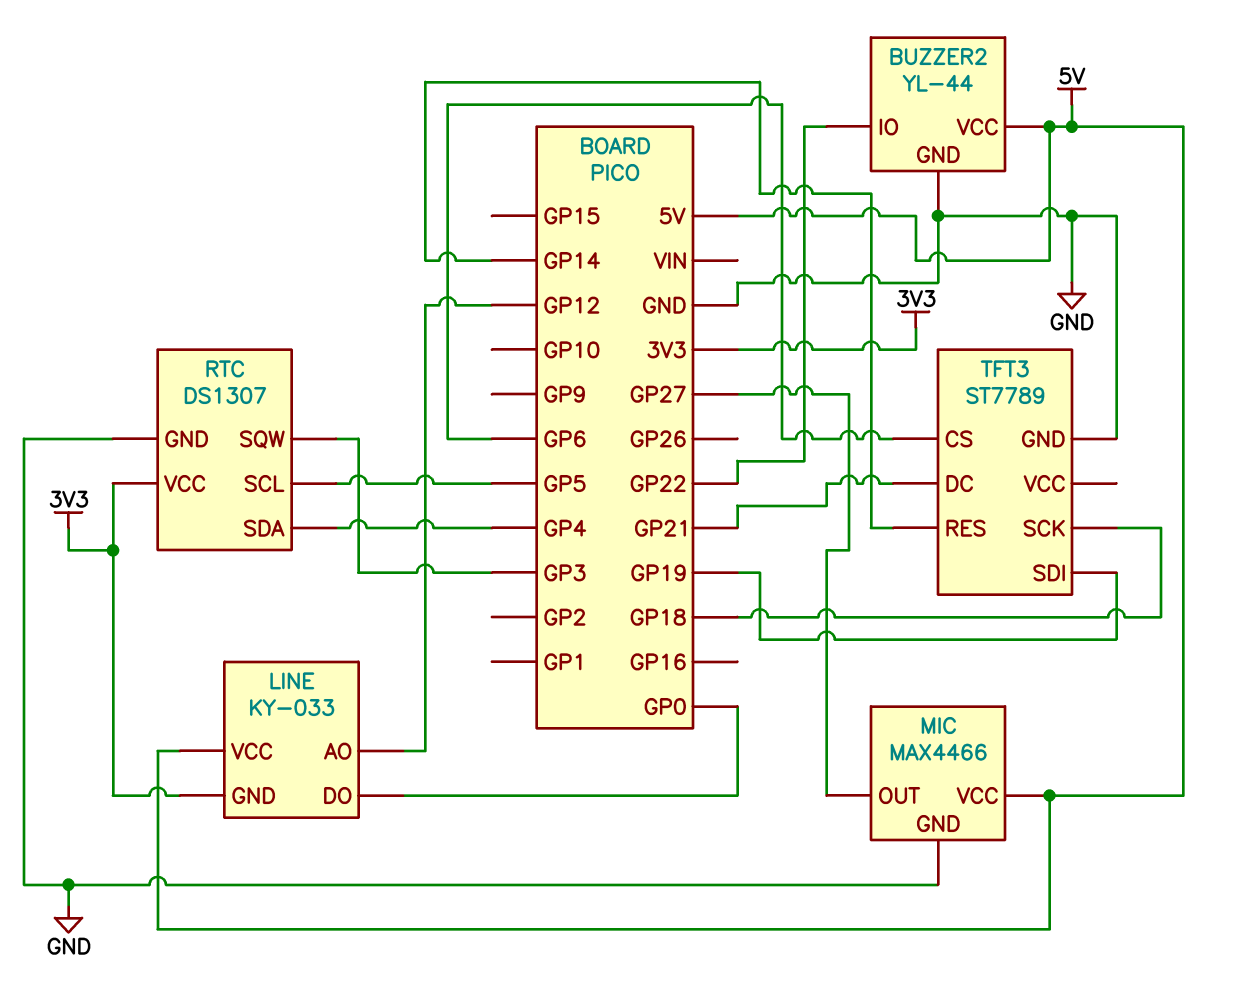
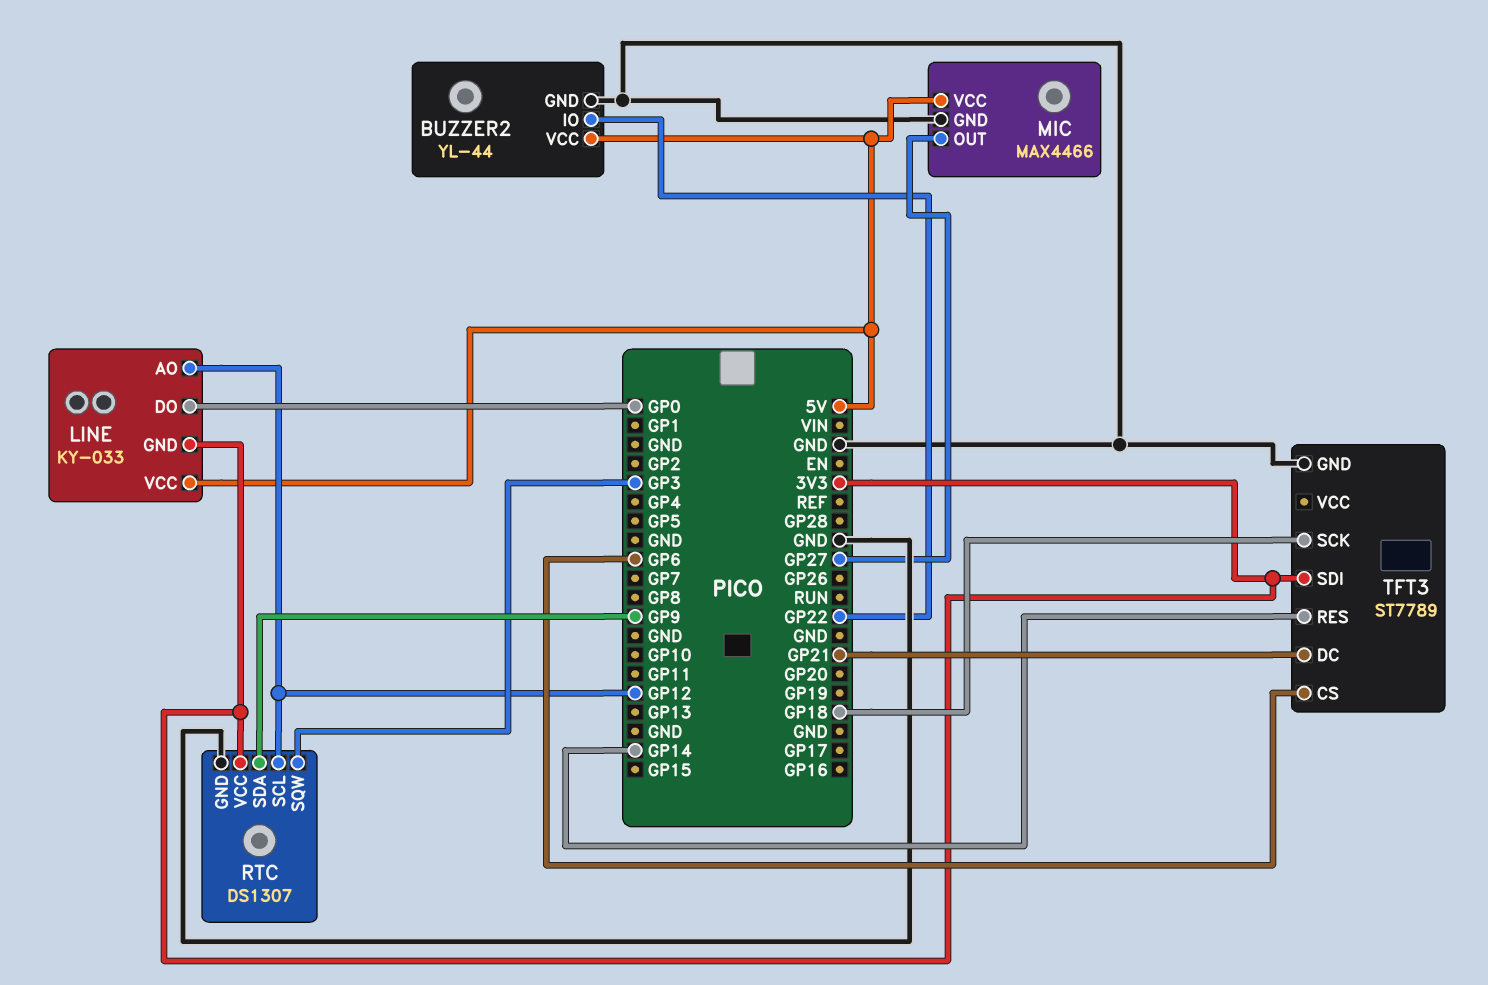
RTC pin SCL: GP5 -> GP12
RTC pin SDA: GP4 -> GP9
TFT3 pin SDI: GP19 -> 3V3

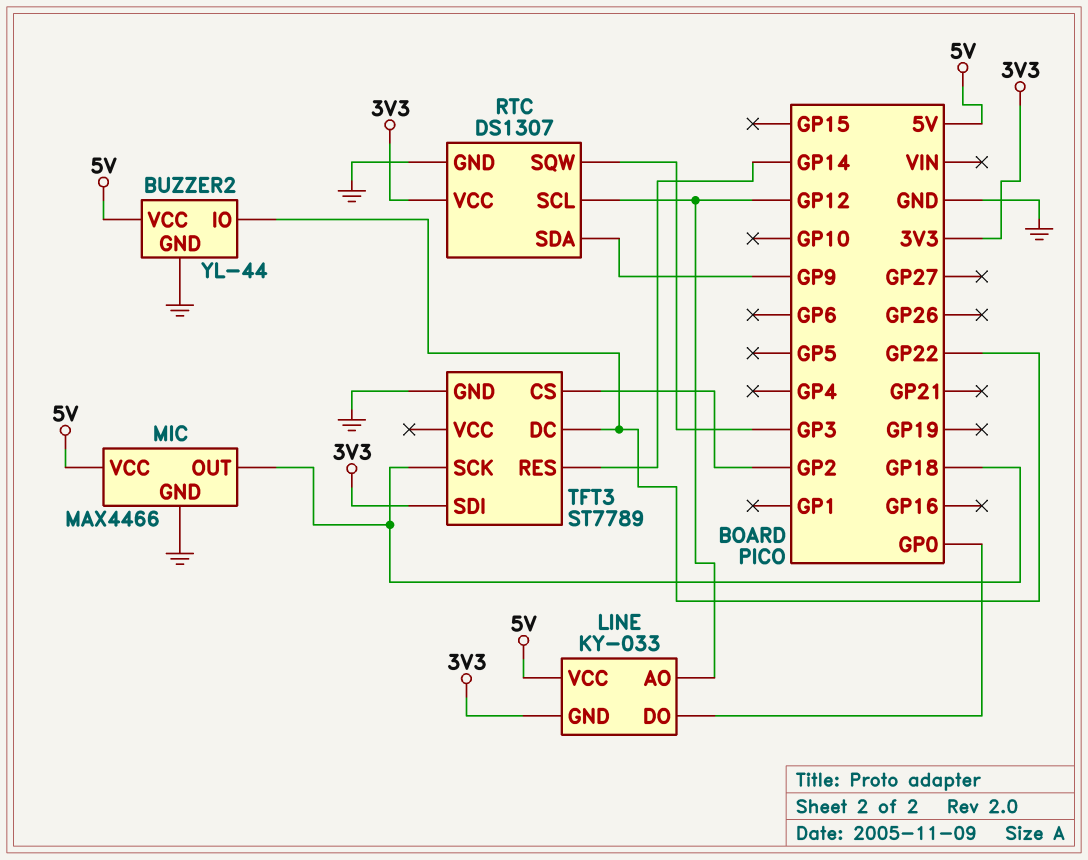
MIC pin OUT: GP27 -> GP18
TFT3 pin CS: GP6 -> GP2
TFT3 pin DC: GP21 -> GP22

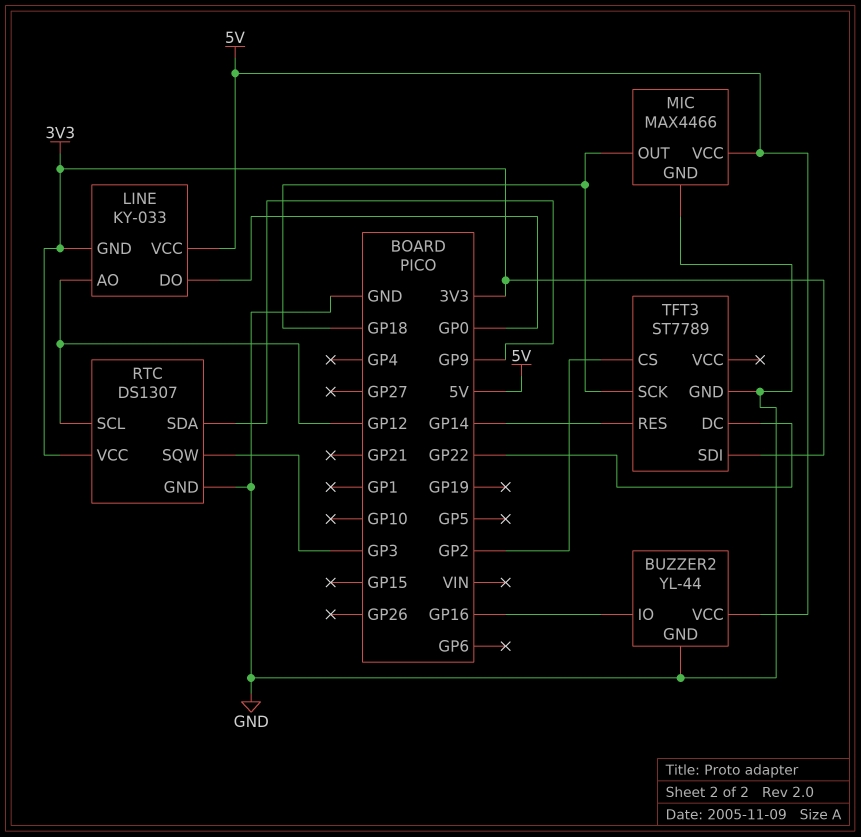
BUZZER2 pin IO: GP22 -> GP16

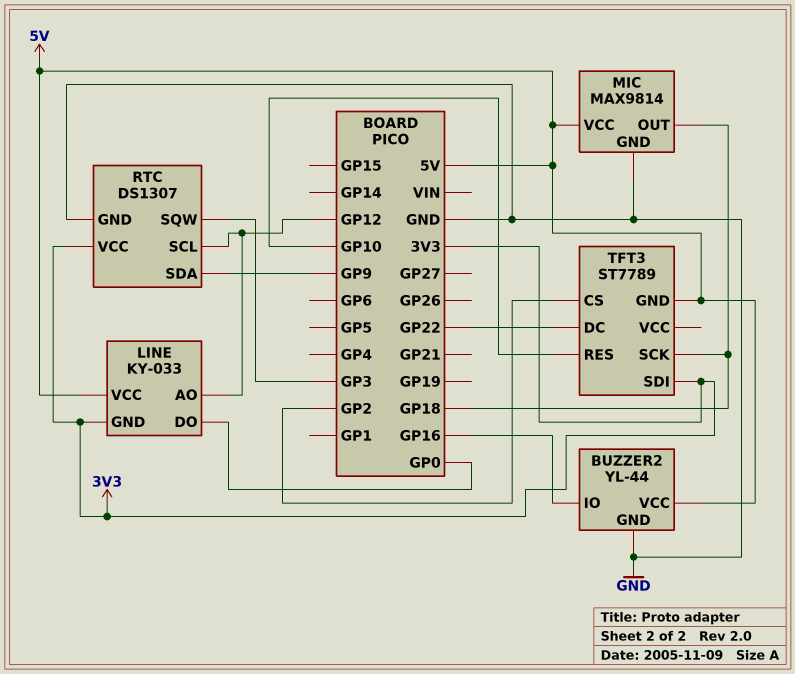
MIC: MAX4466 -> MAX9814
TFT3 pin GND: GND -> 5V
TFT3 pin RES: GP14 -> GP10

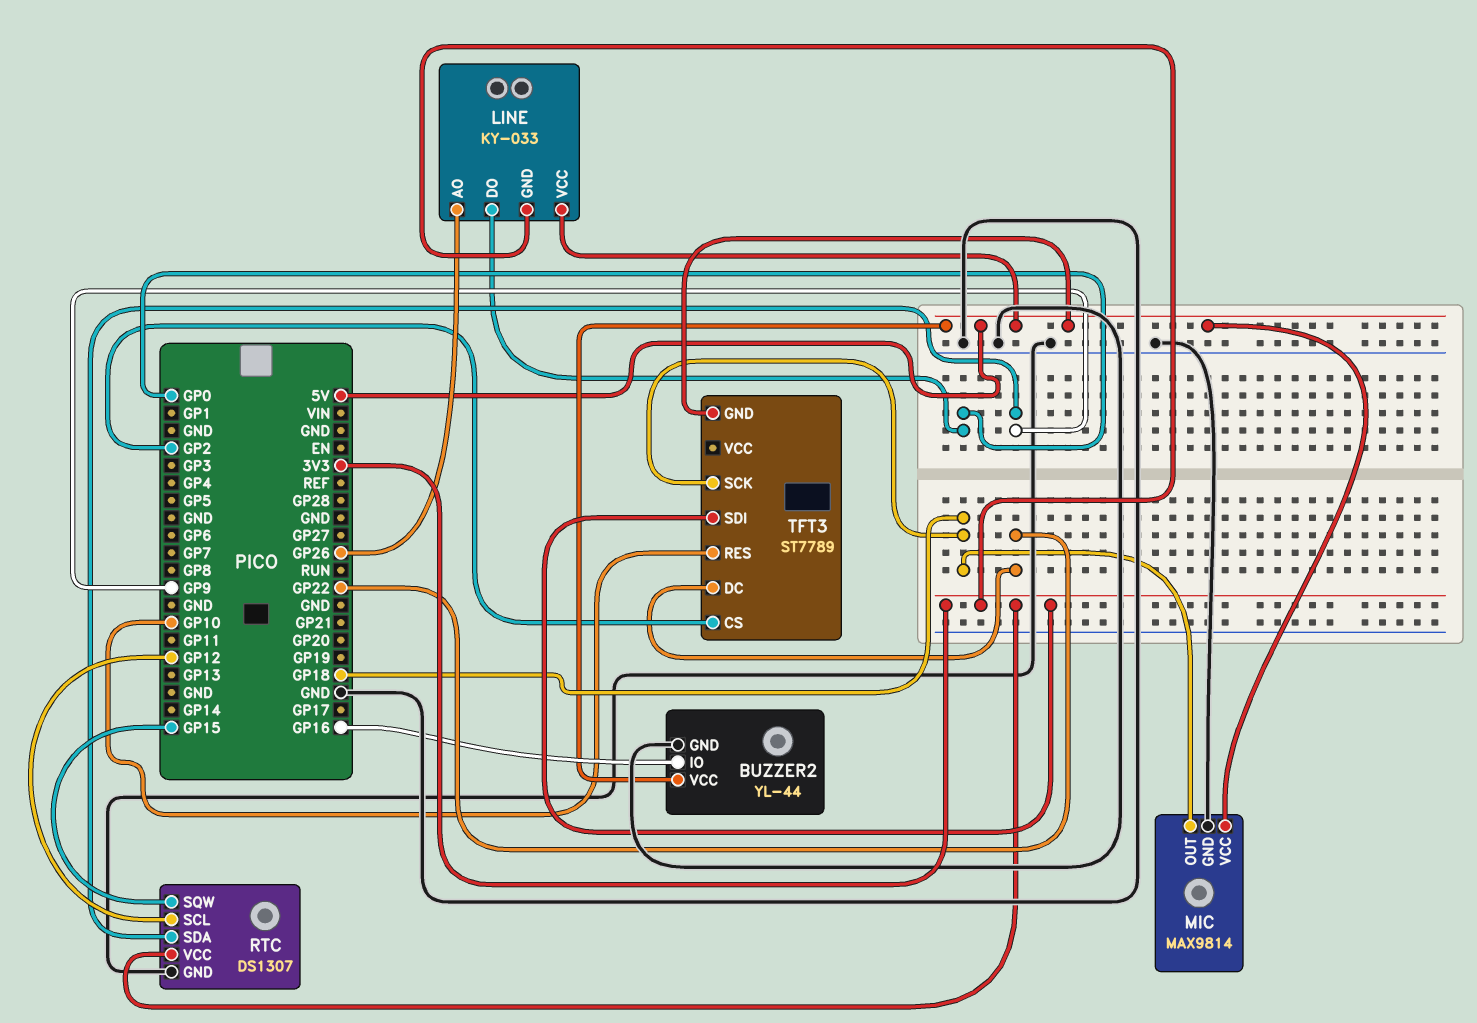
LINE pin AO: GP12 -> GP26
RTC pin SQW: GP3 -> GP15

